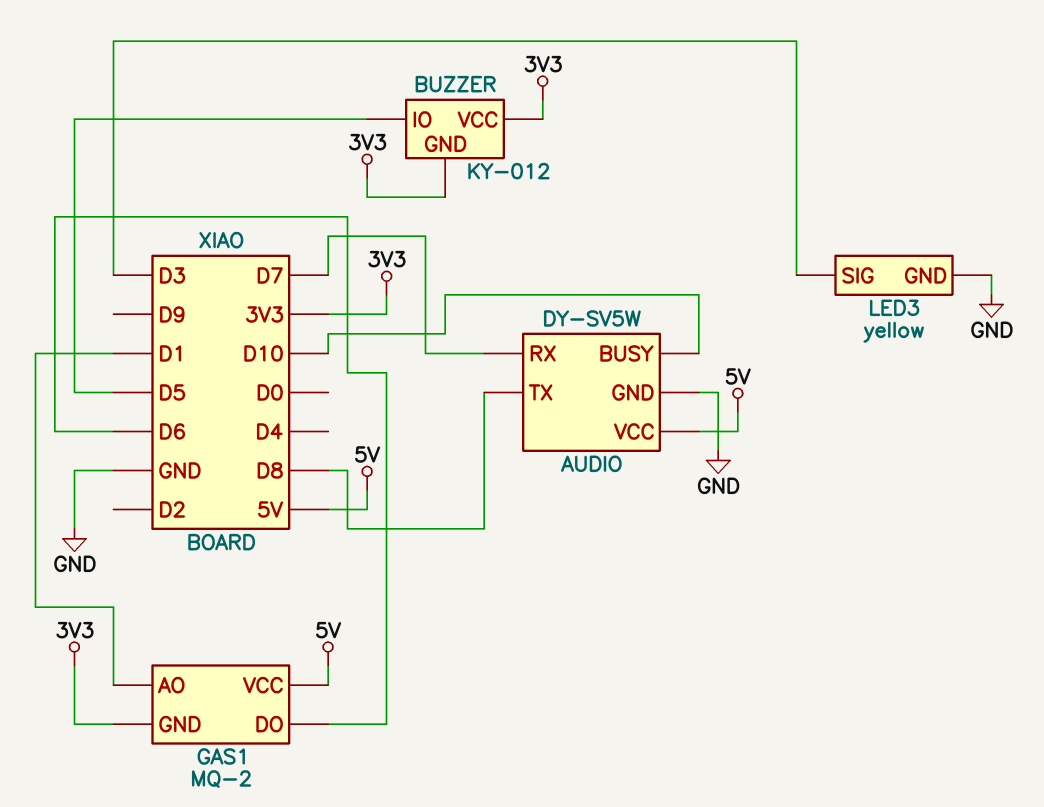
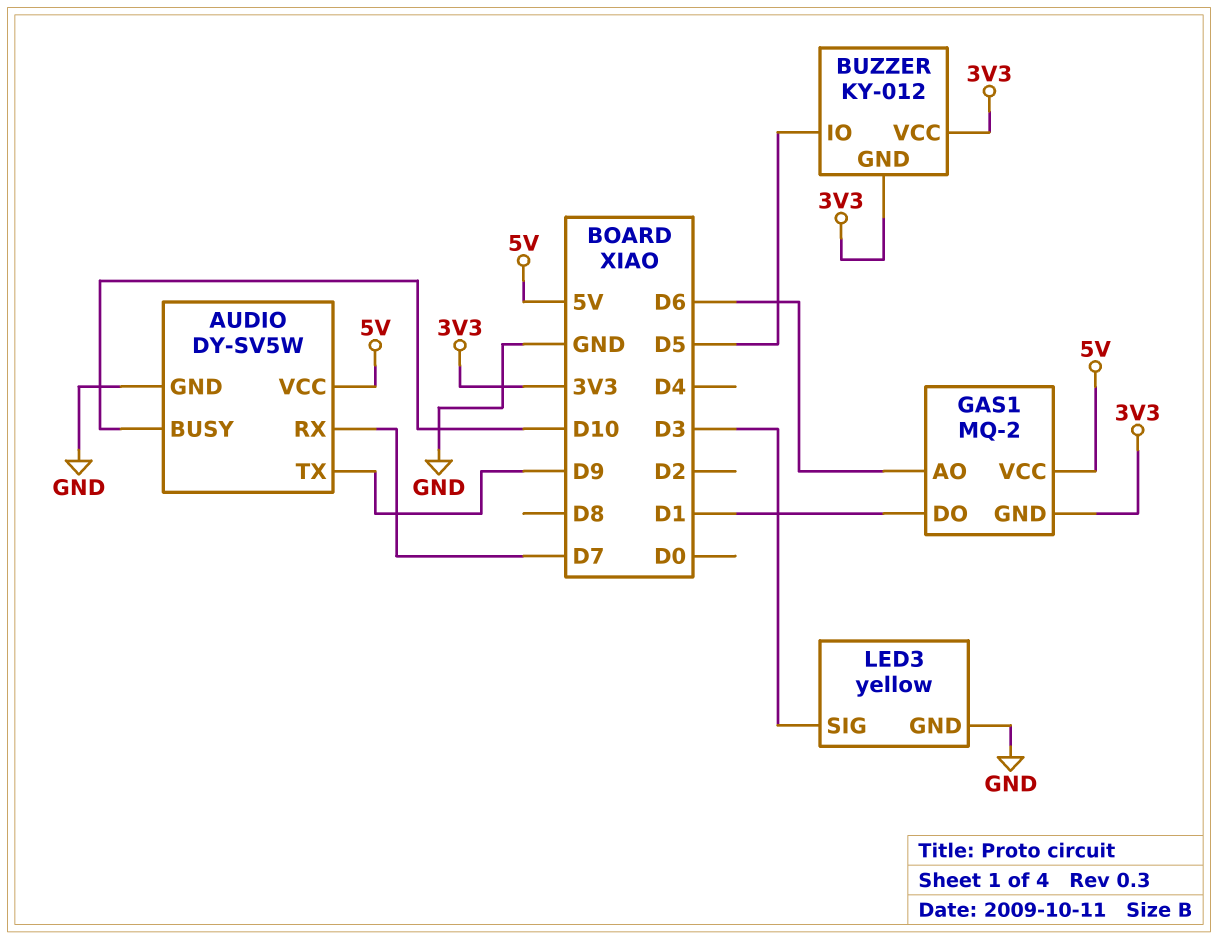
AUDIO pin TX: D8 -> D9
GAS1 pin AO: D1 -> D6
GAS1 pin DO: D6 -> D1

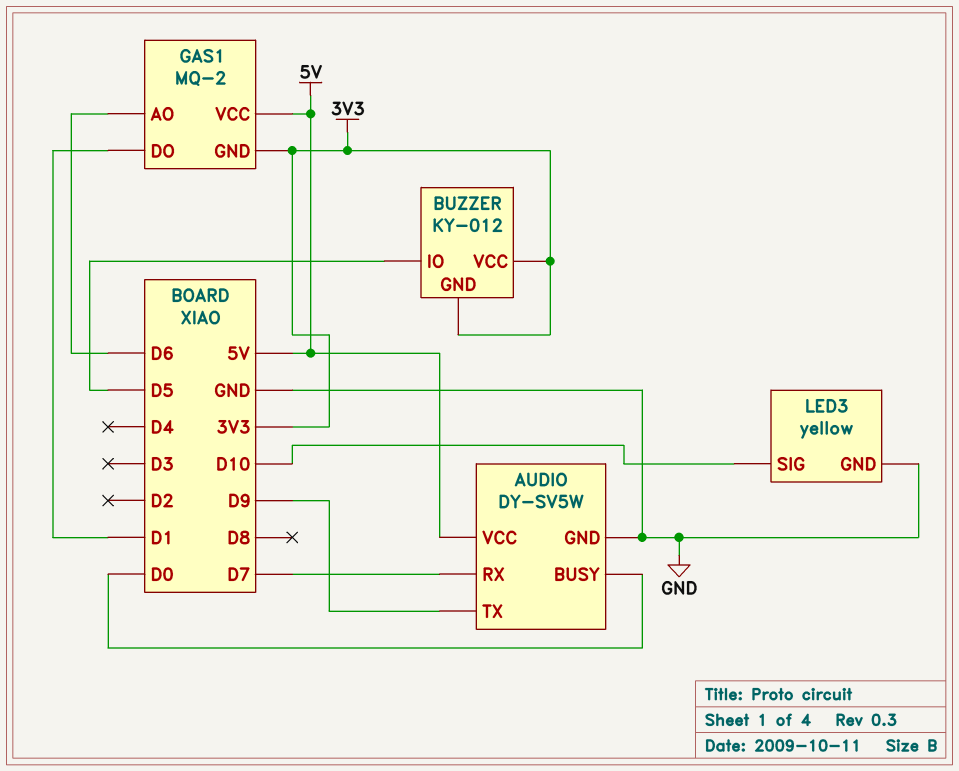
AUDIO pin BUSY: D10 -> D0
LED3 pin SIG: D3 -> D10

